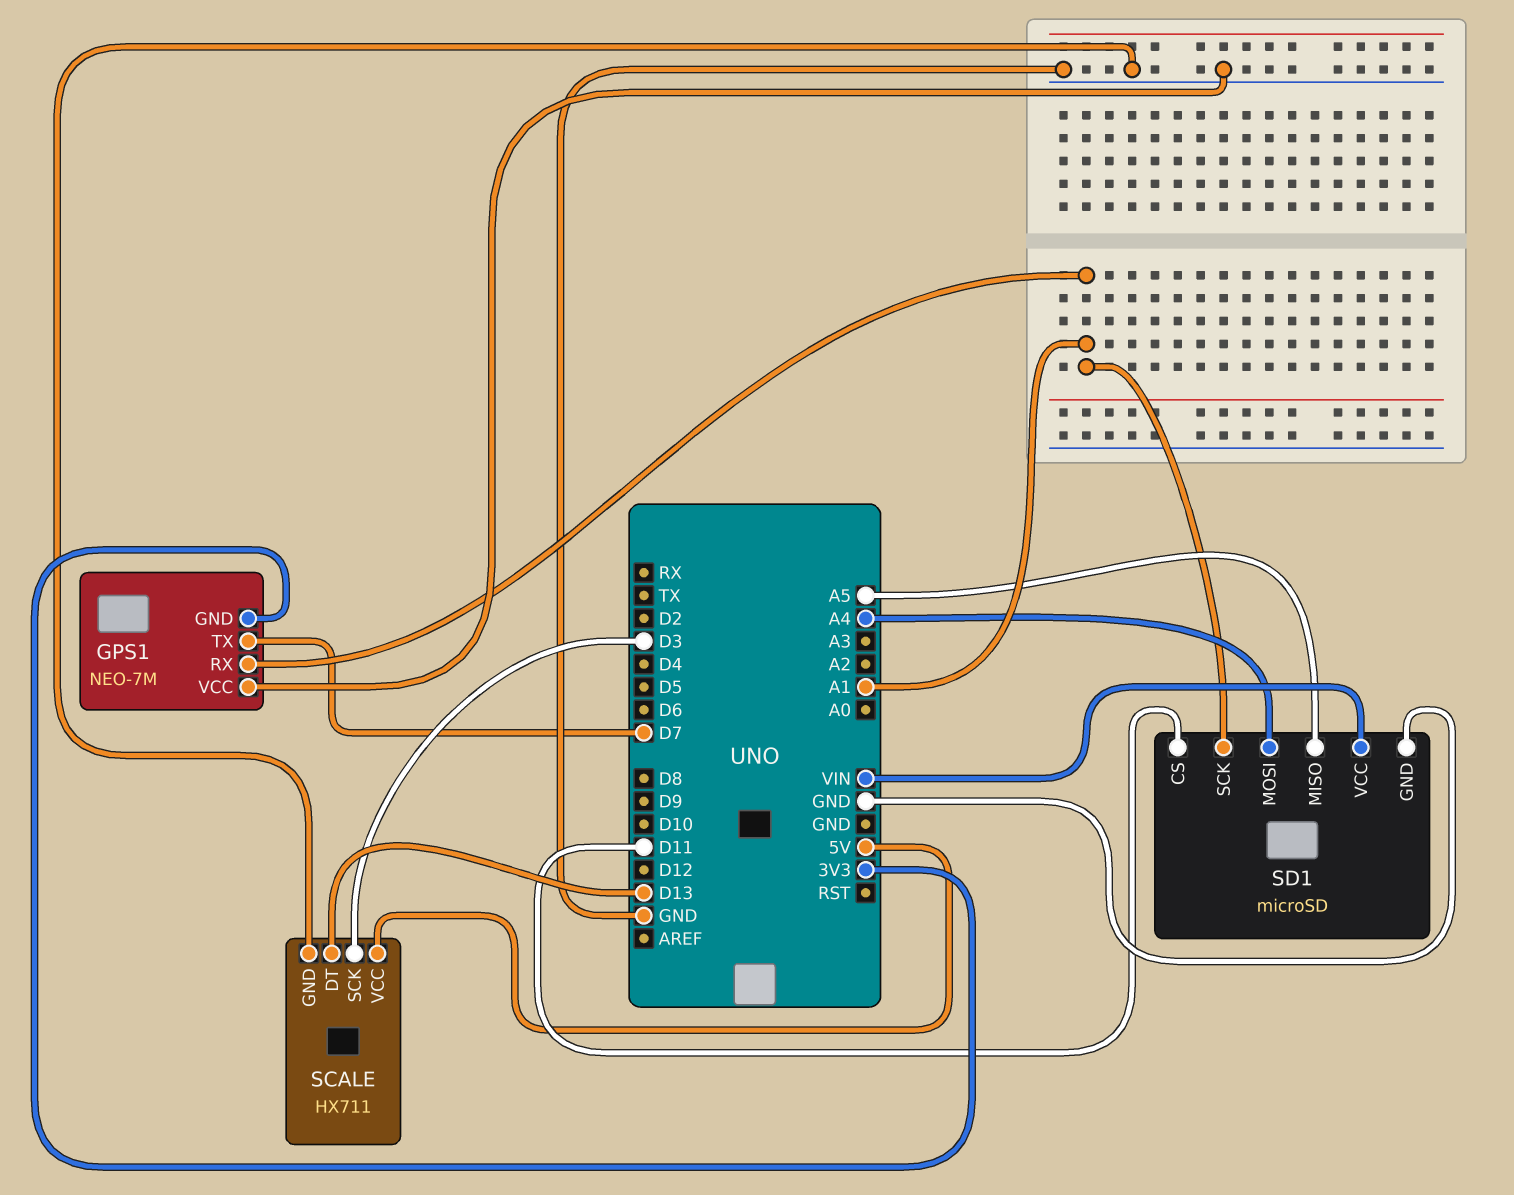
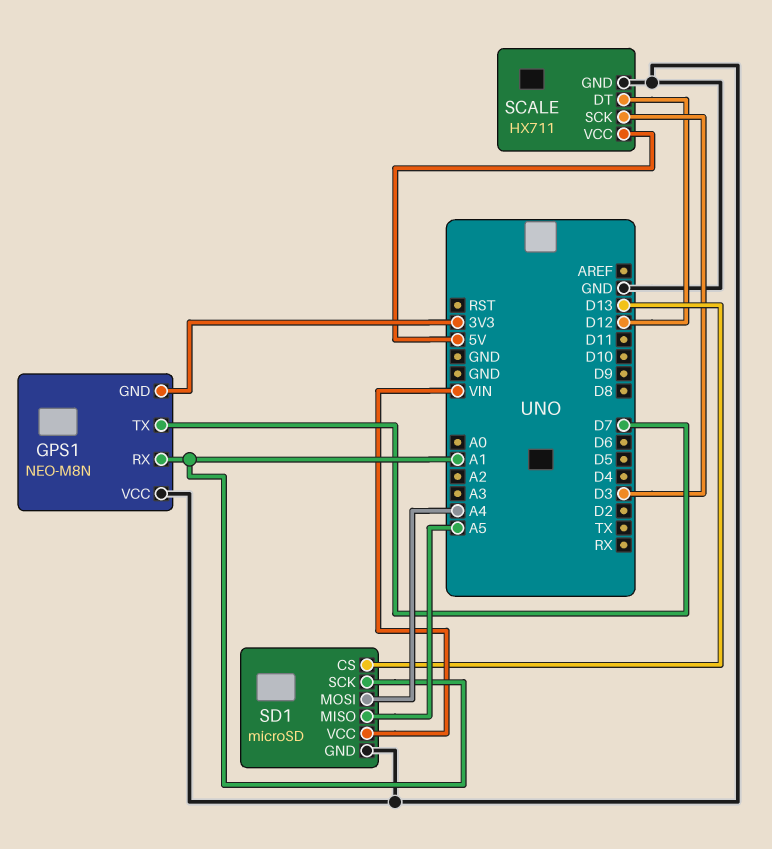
GPS1: NEO-7M -> NEO-M8N
SCALE pin DT: D13 -> D12
SD1 pin CS: D11 -> D13

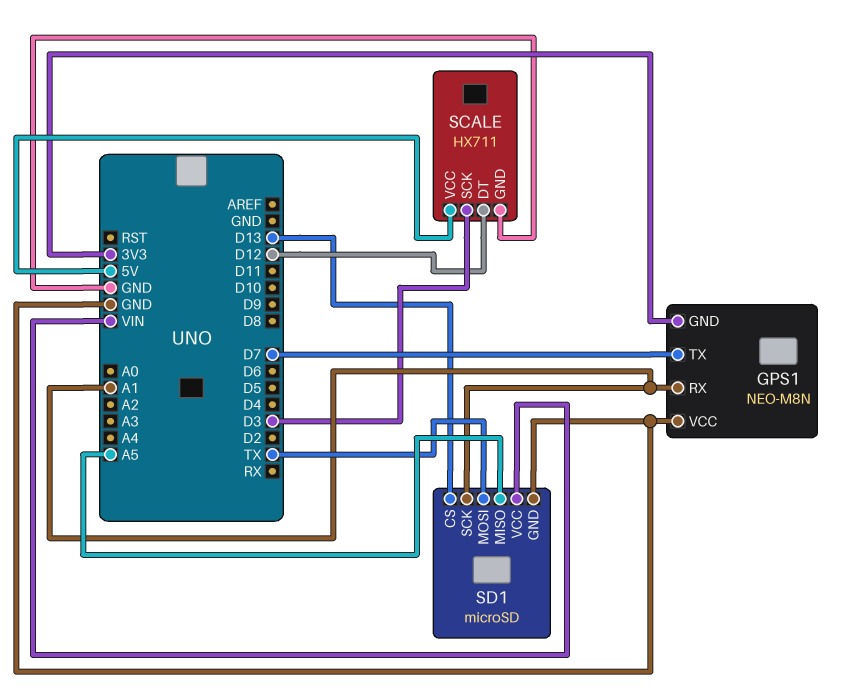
SD1 pin MOSI: A4 -> TX

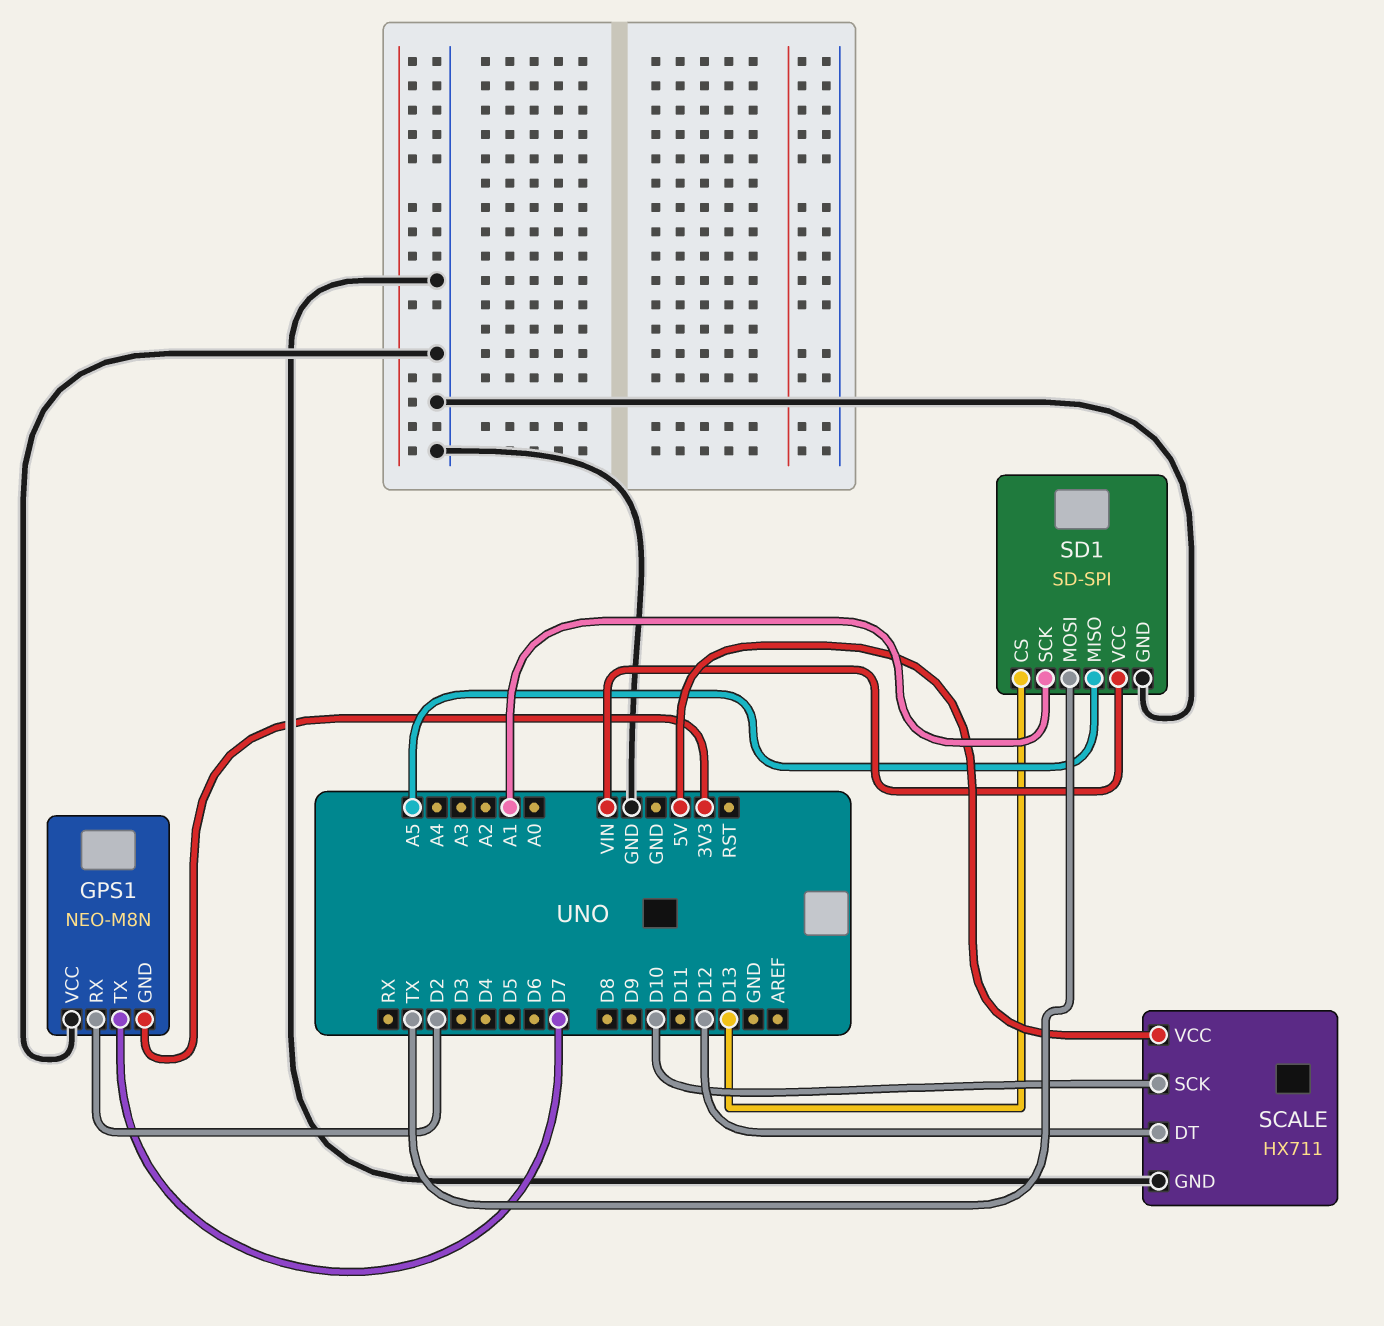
GPS1 pin RX: A1 -> D2
SCALE pin SCK: D3 -> D10
SD1: microSD -> SD-SPI

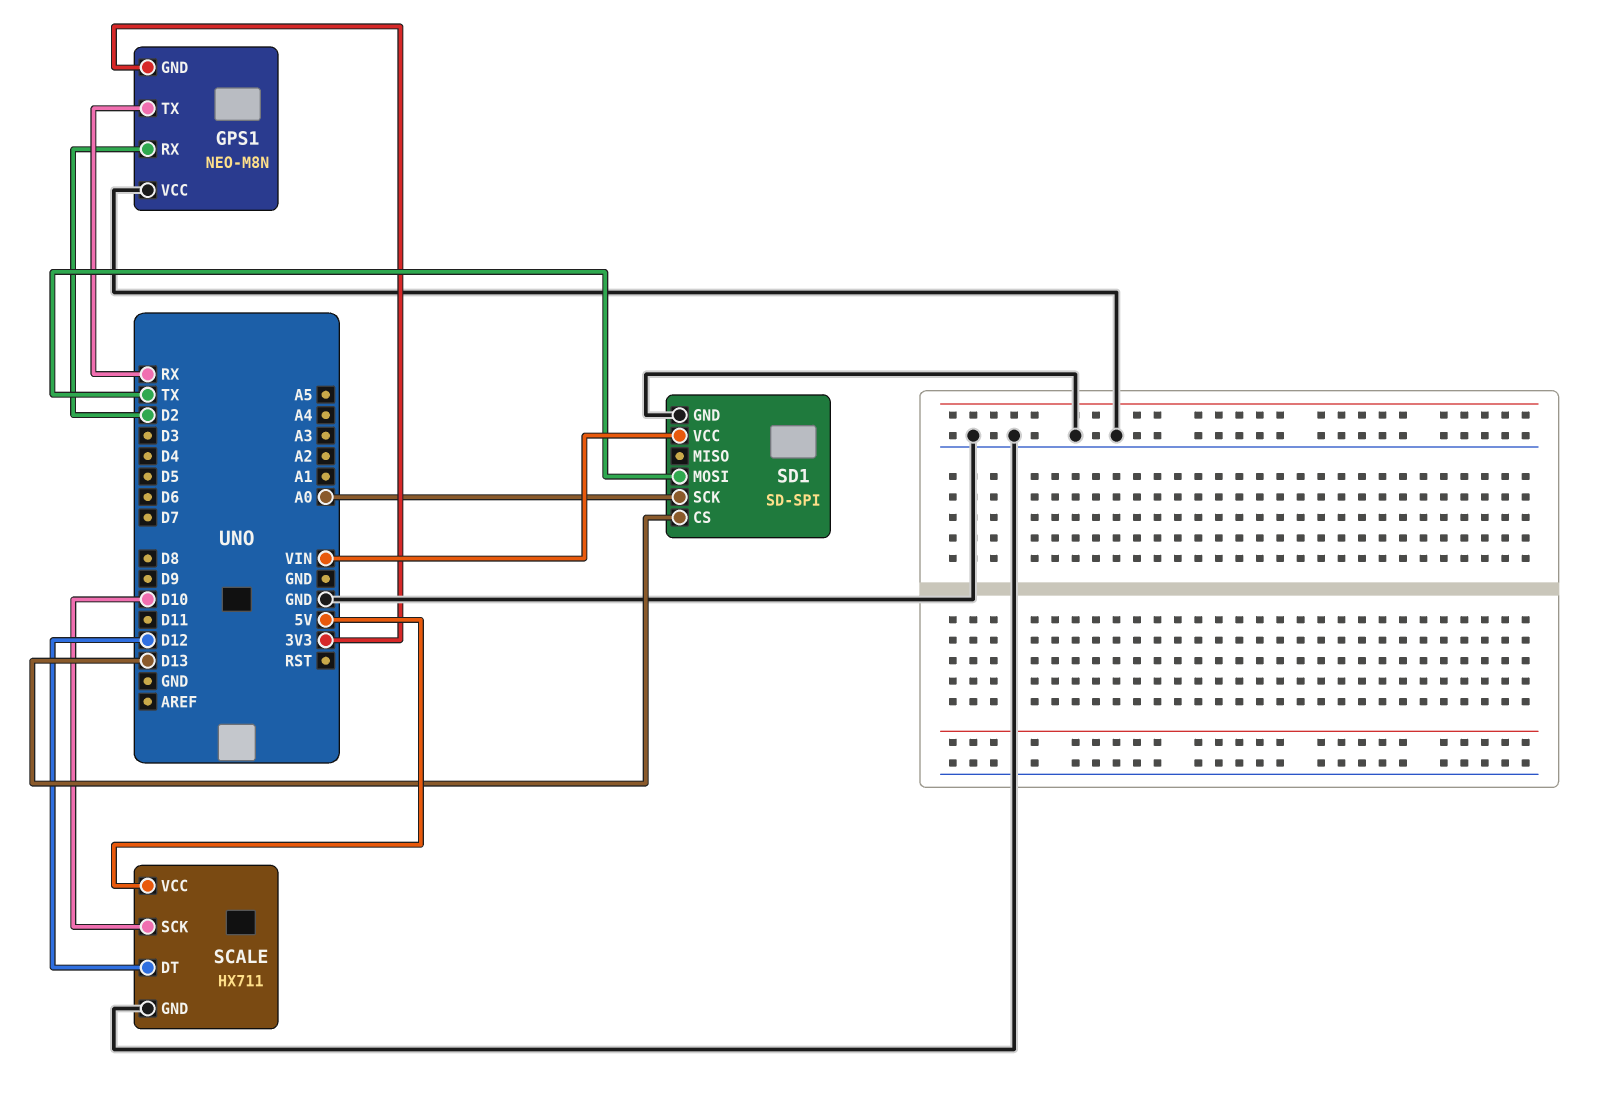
GPS1 pin TX: D7 -> RX
SD1 pin MISO: A5 -> none
SD1 pin SCK: A1 -> A0

